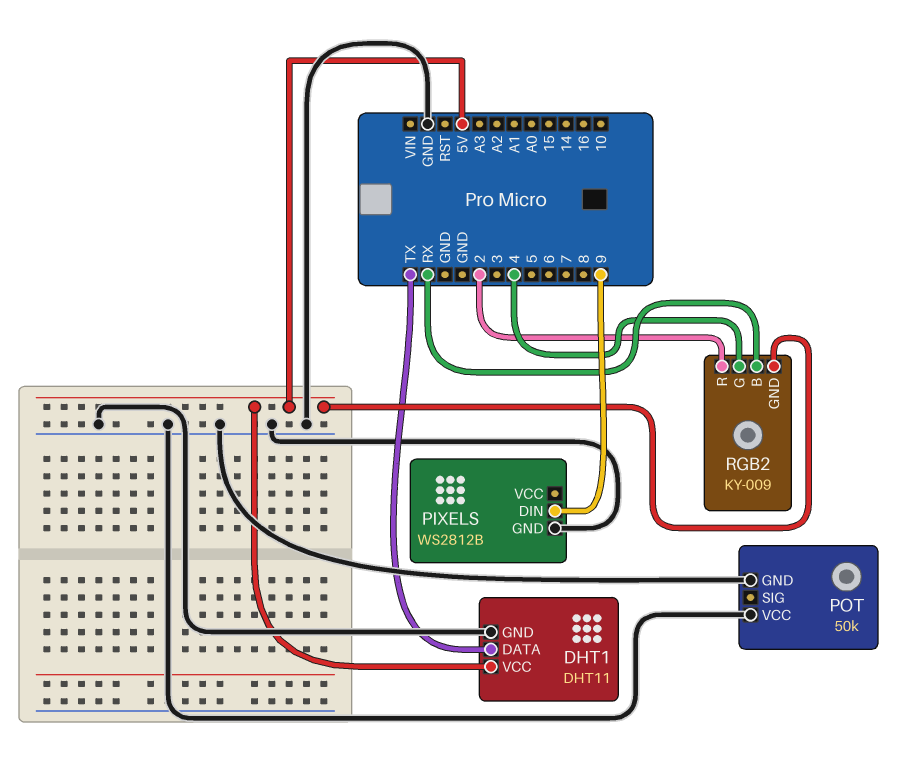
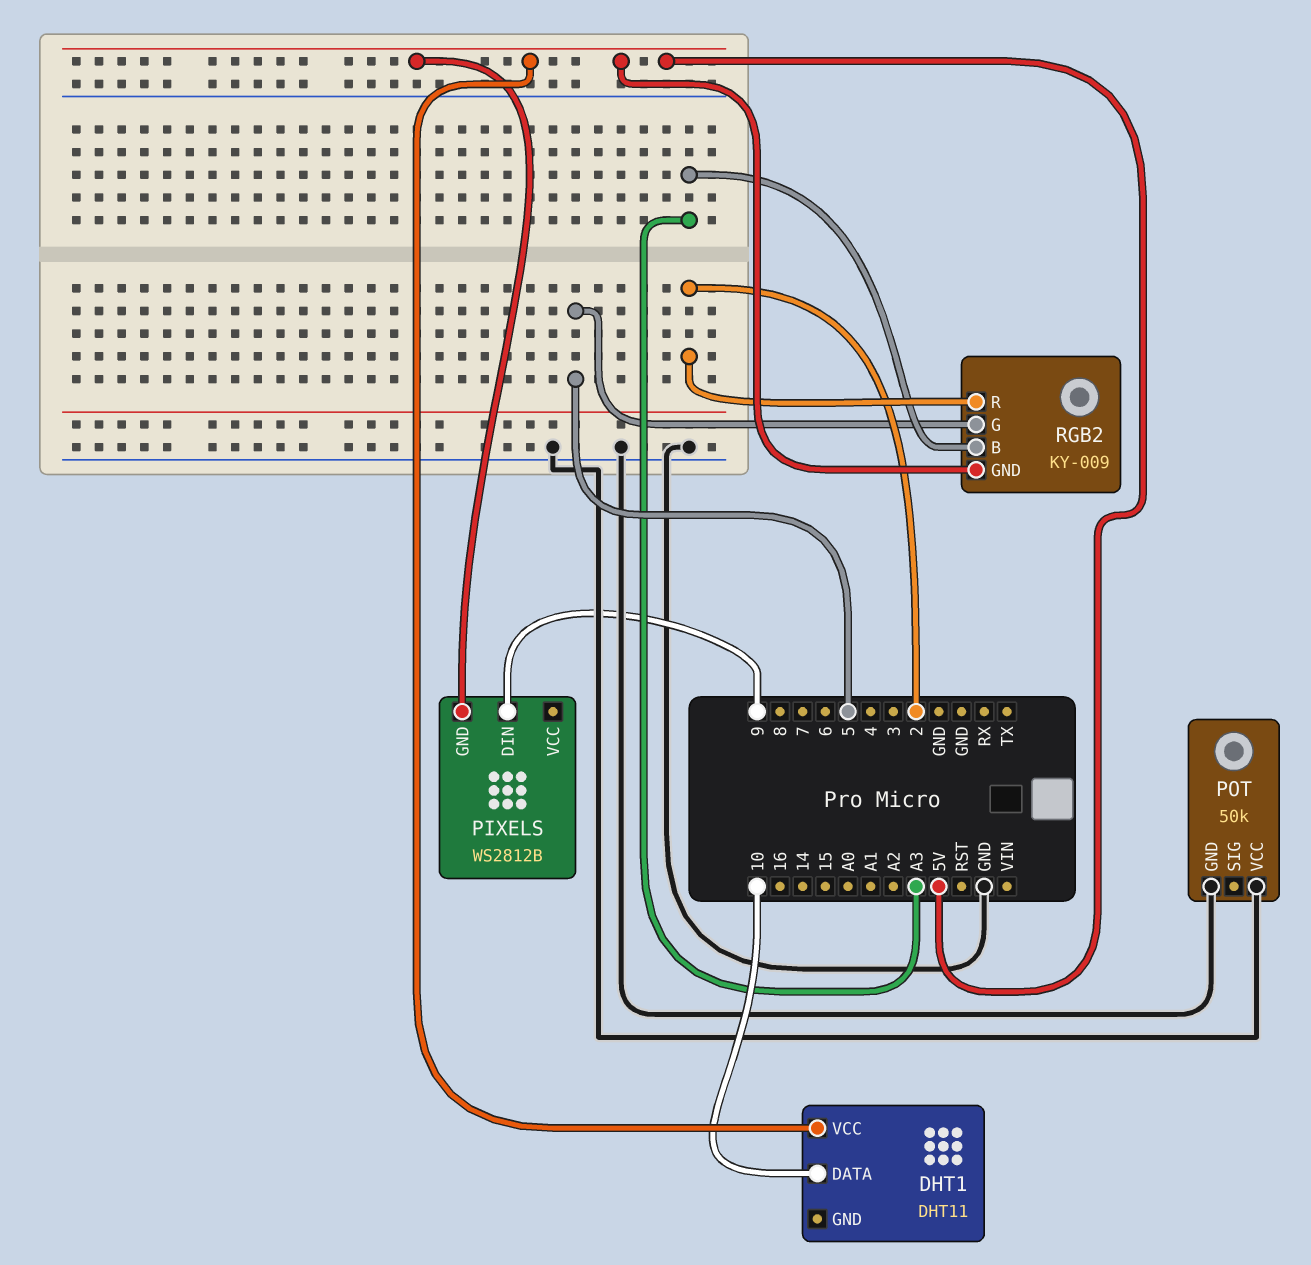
DHT1 pin DATA: TX -> 10
DHT1 pin GND: GND -> none
PIXELS pin GND: GND -> 5V
RGB2 pin B: RX -> A3
RGB2 pin G: 4 -> 5

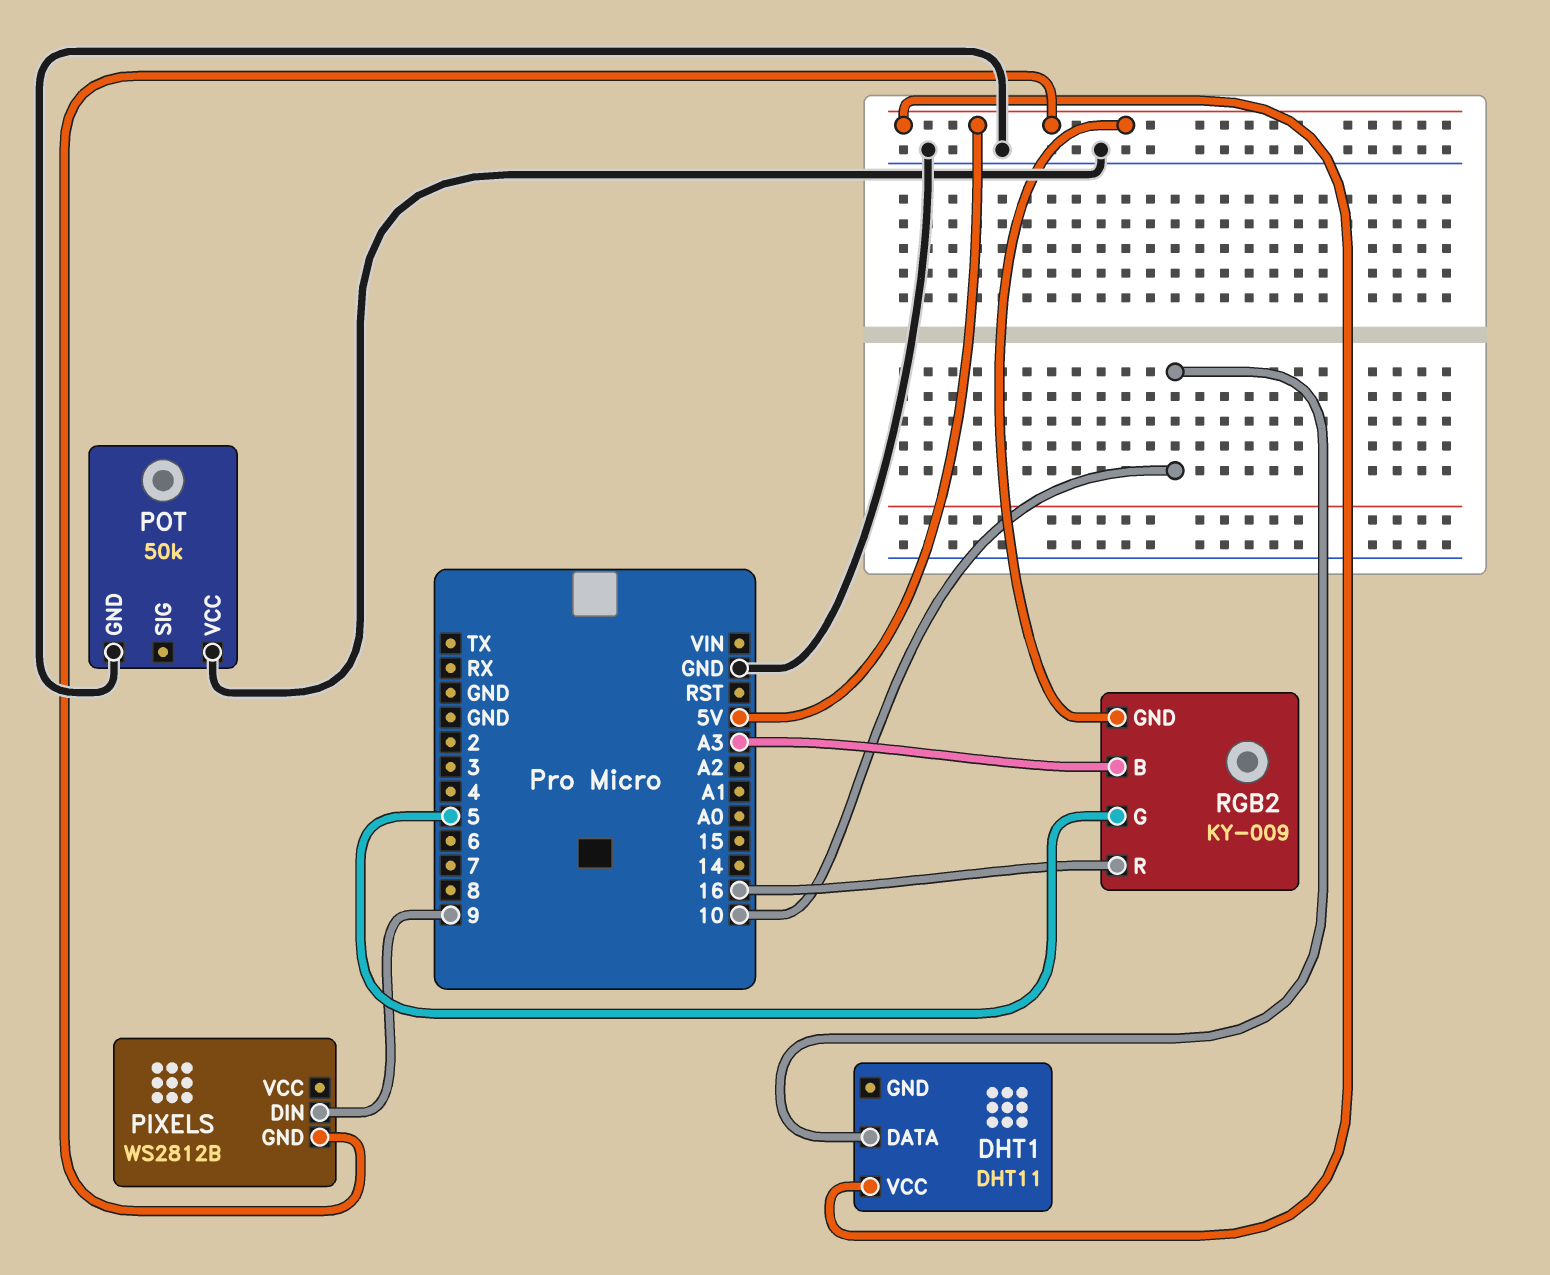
RGB2 pin R: 2 -> 16

